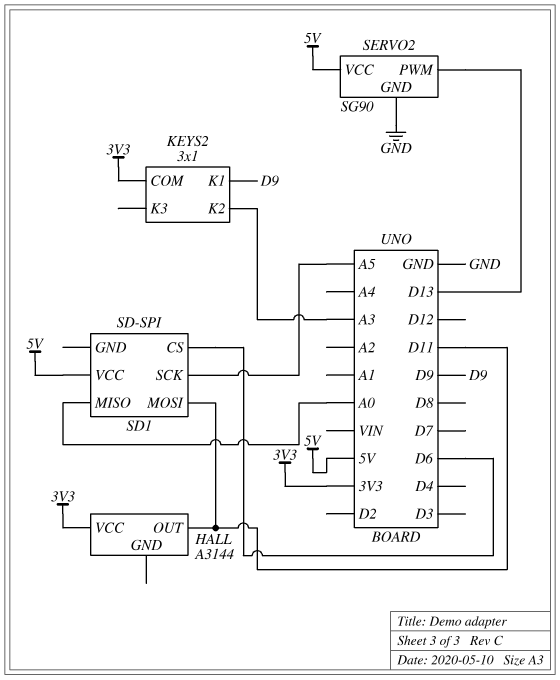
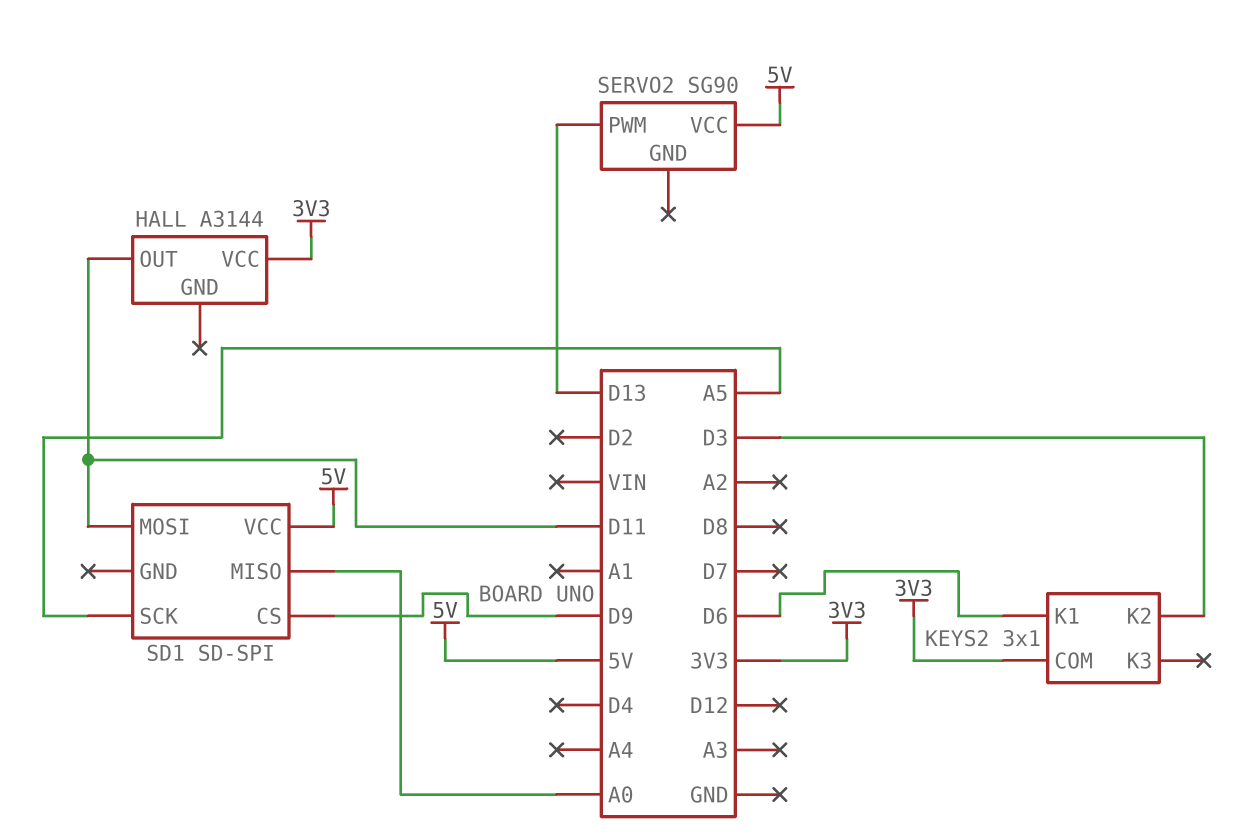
KEYS2 pin K1: D9 -> D6
KEYS2 pin K2: A3 -> D3
SD1 pin CS: D6 -> D9
SERVO2 pin GND: GND -> none

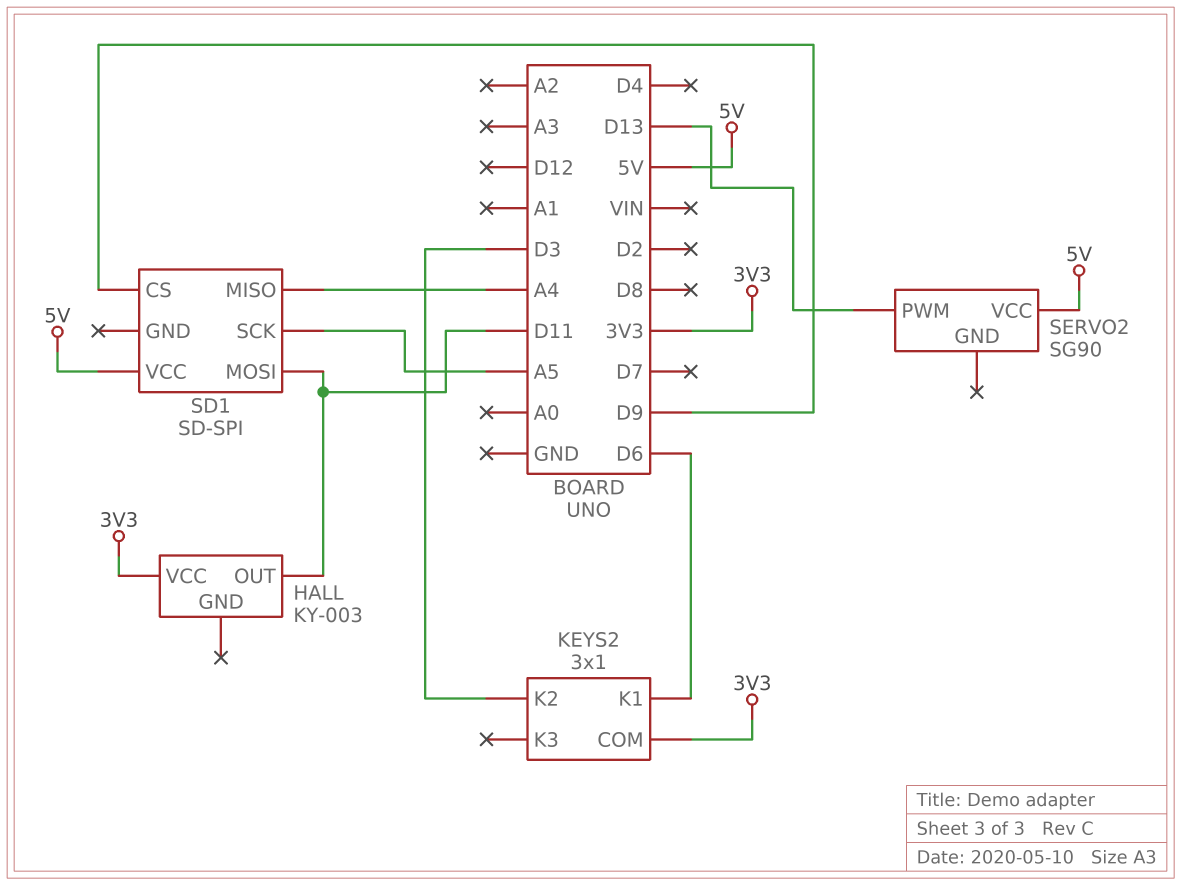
HALL: A3144 -> KY-003
SD1 pin MISO: A0 -> A4

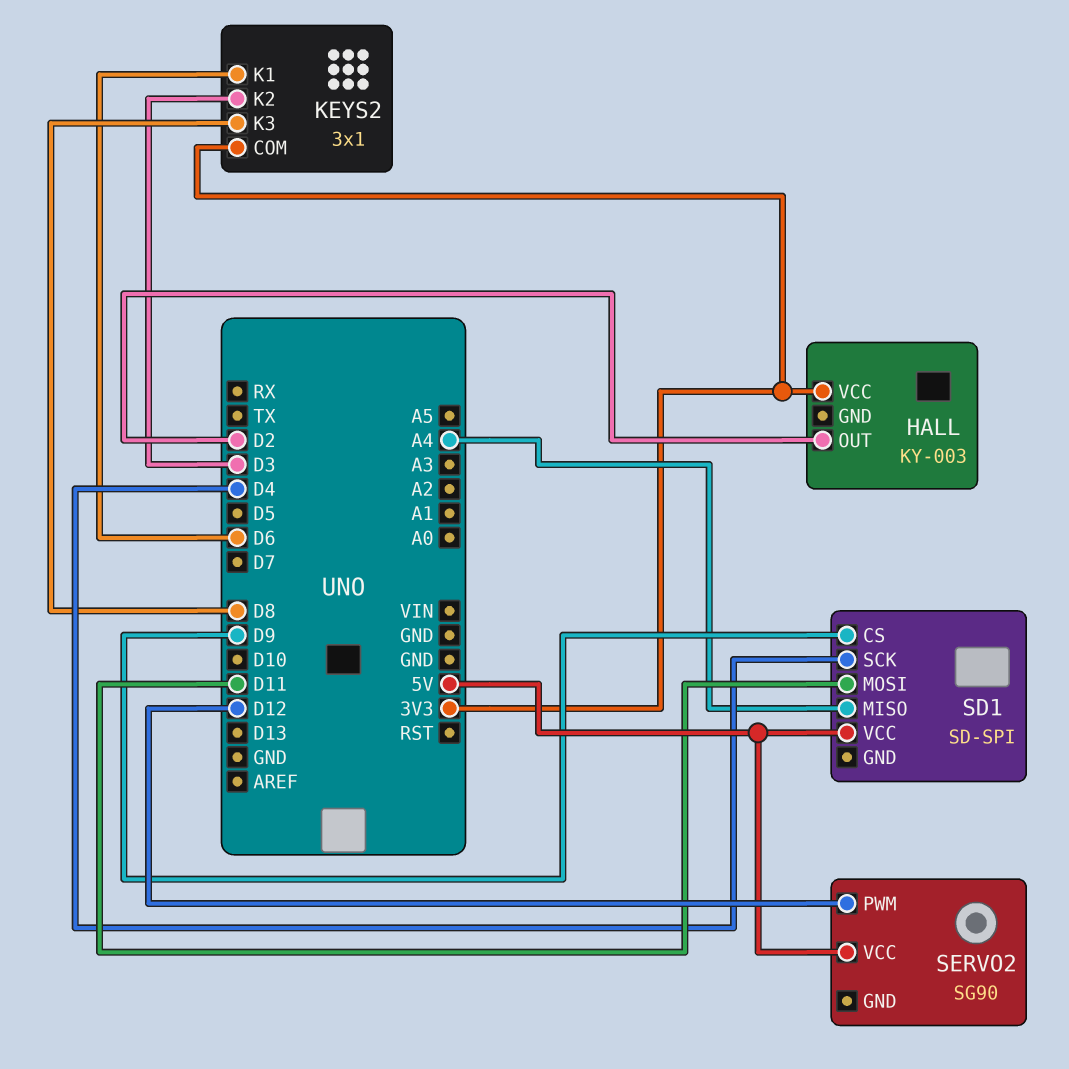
HALL pin OUT: D11 -> D2
KEYS2 pin K3: none -> D8
SD1 pin SCK: A5 -> D4
SERVO2 pin PWM: D13 -> D12

